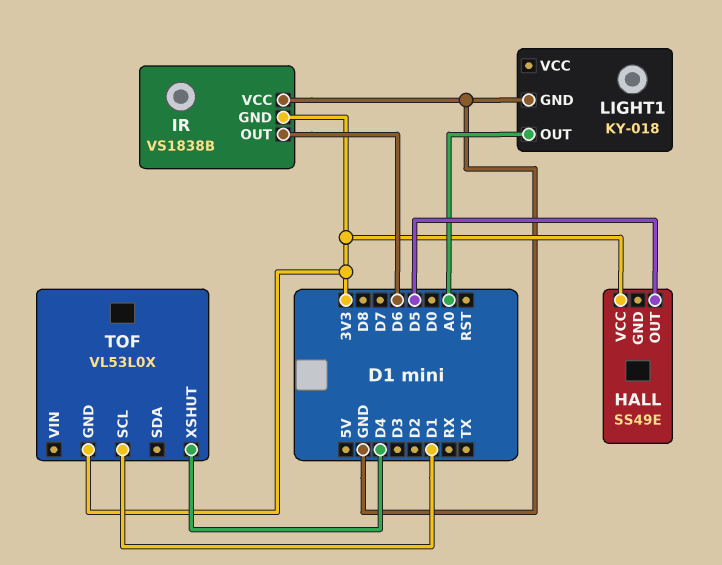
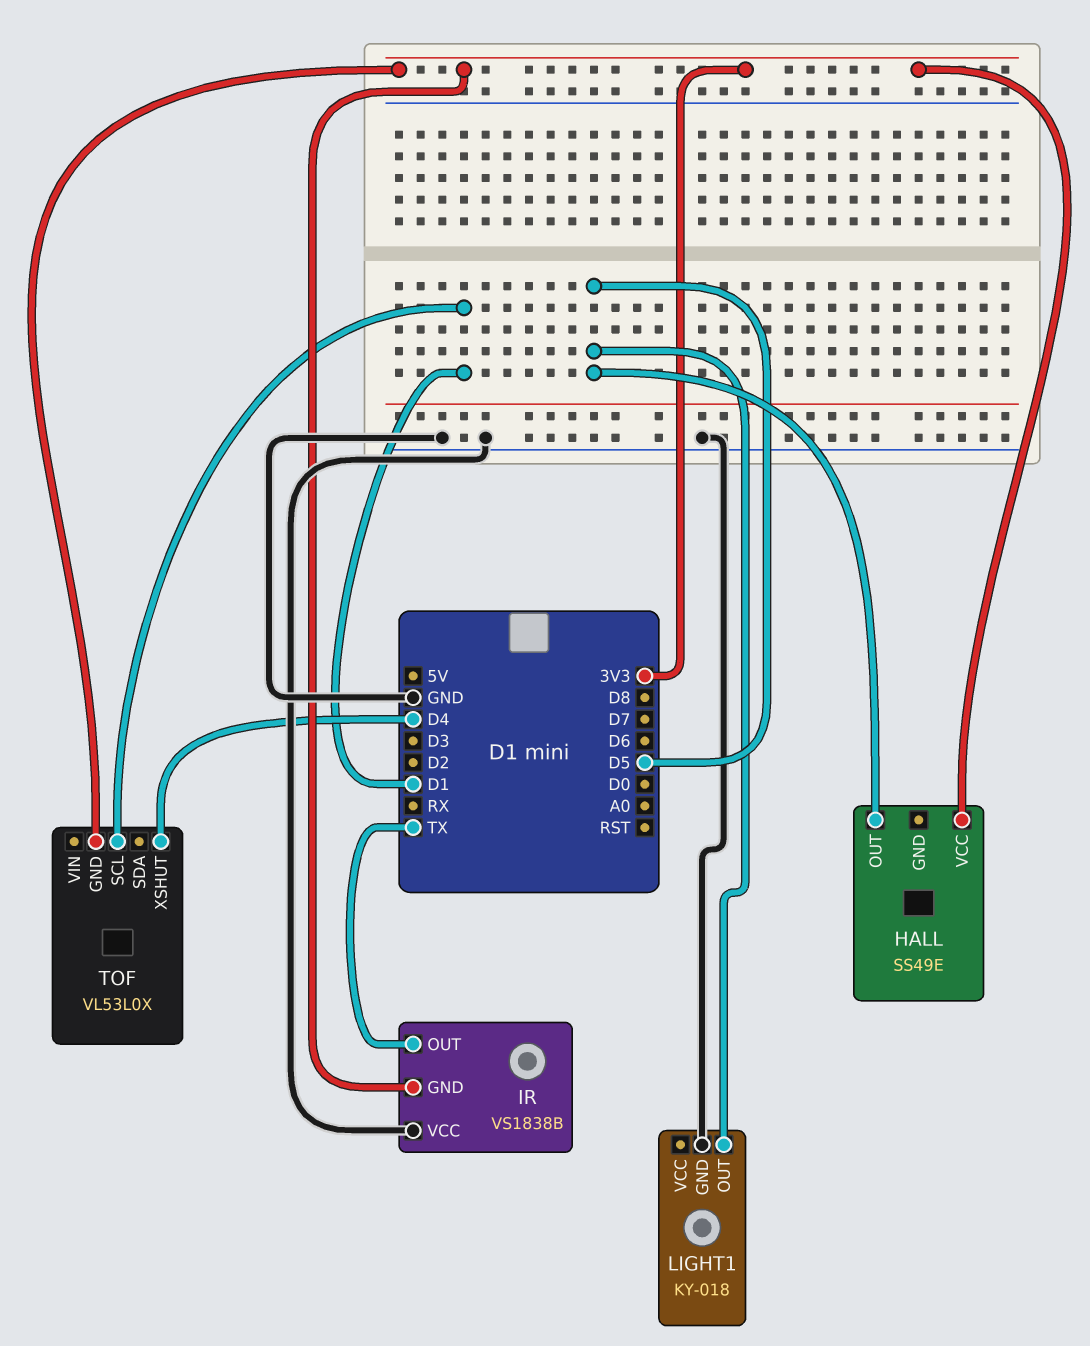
IR pin OUT: D6 -> TX
LIGHT1 pin OUT: A0 -> D5

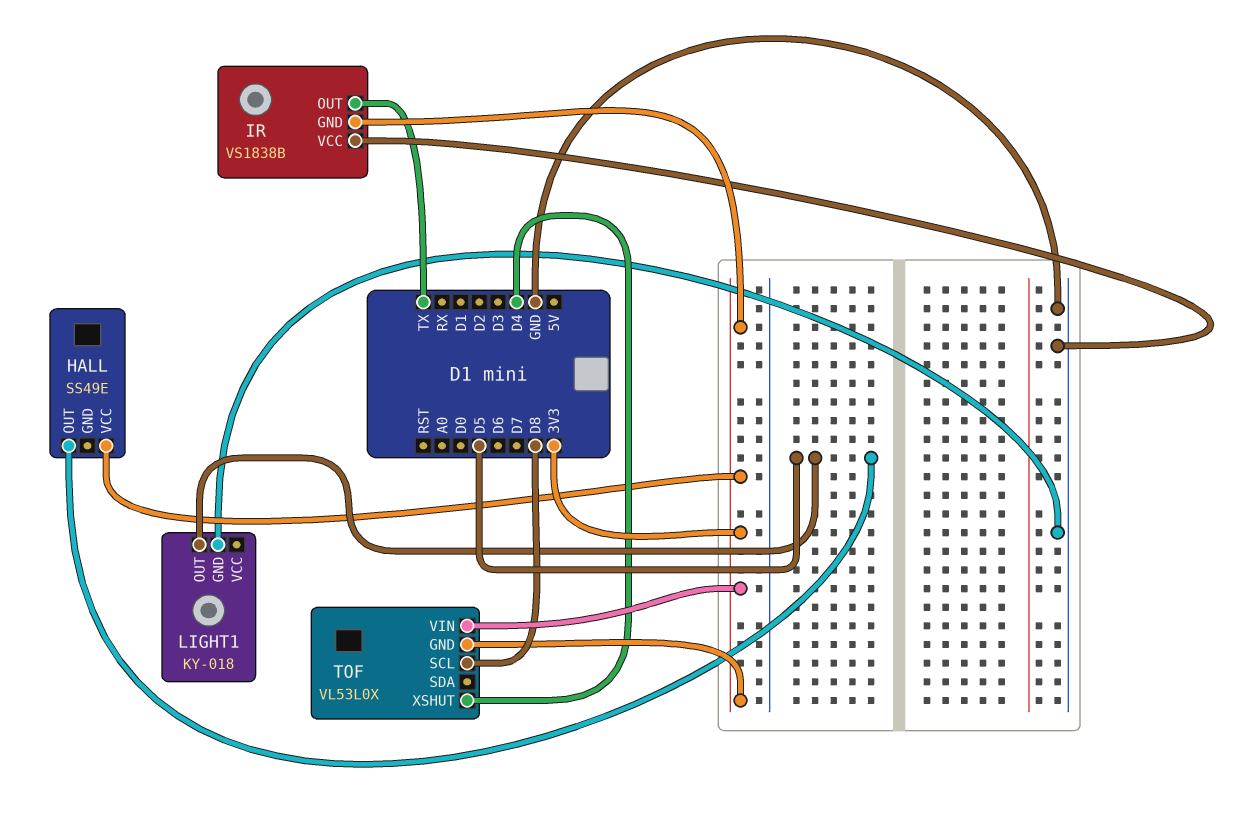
TOF pin SCL: D1 -> D8
TOF pin VIN: none -> 3V3

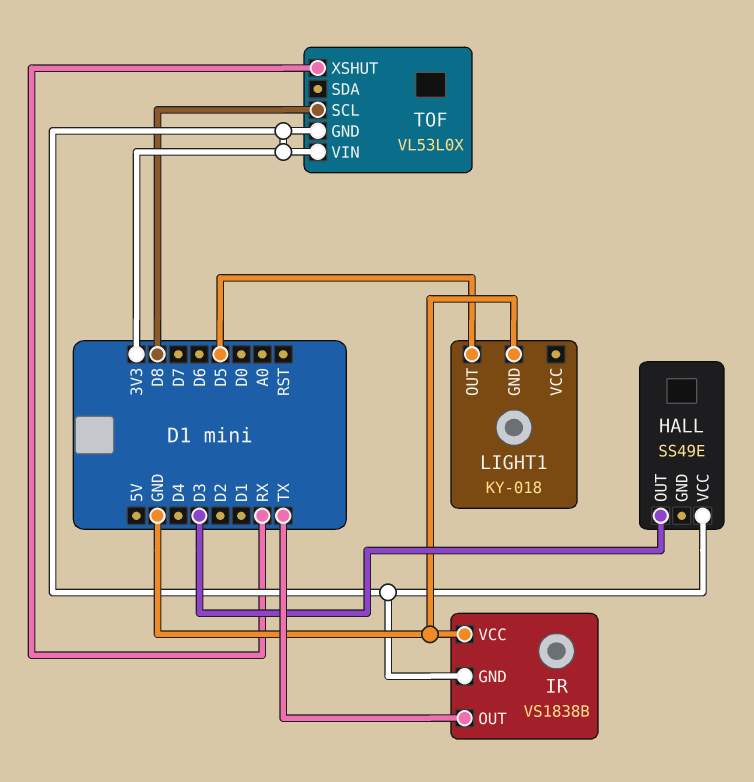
HALL pin OUT: D5 -> D3
TOF pin XSHUT: D4 -> RX

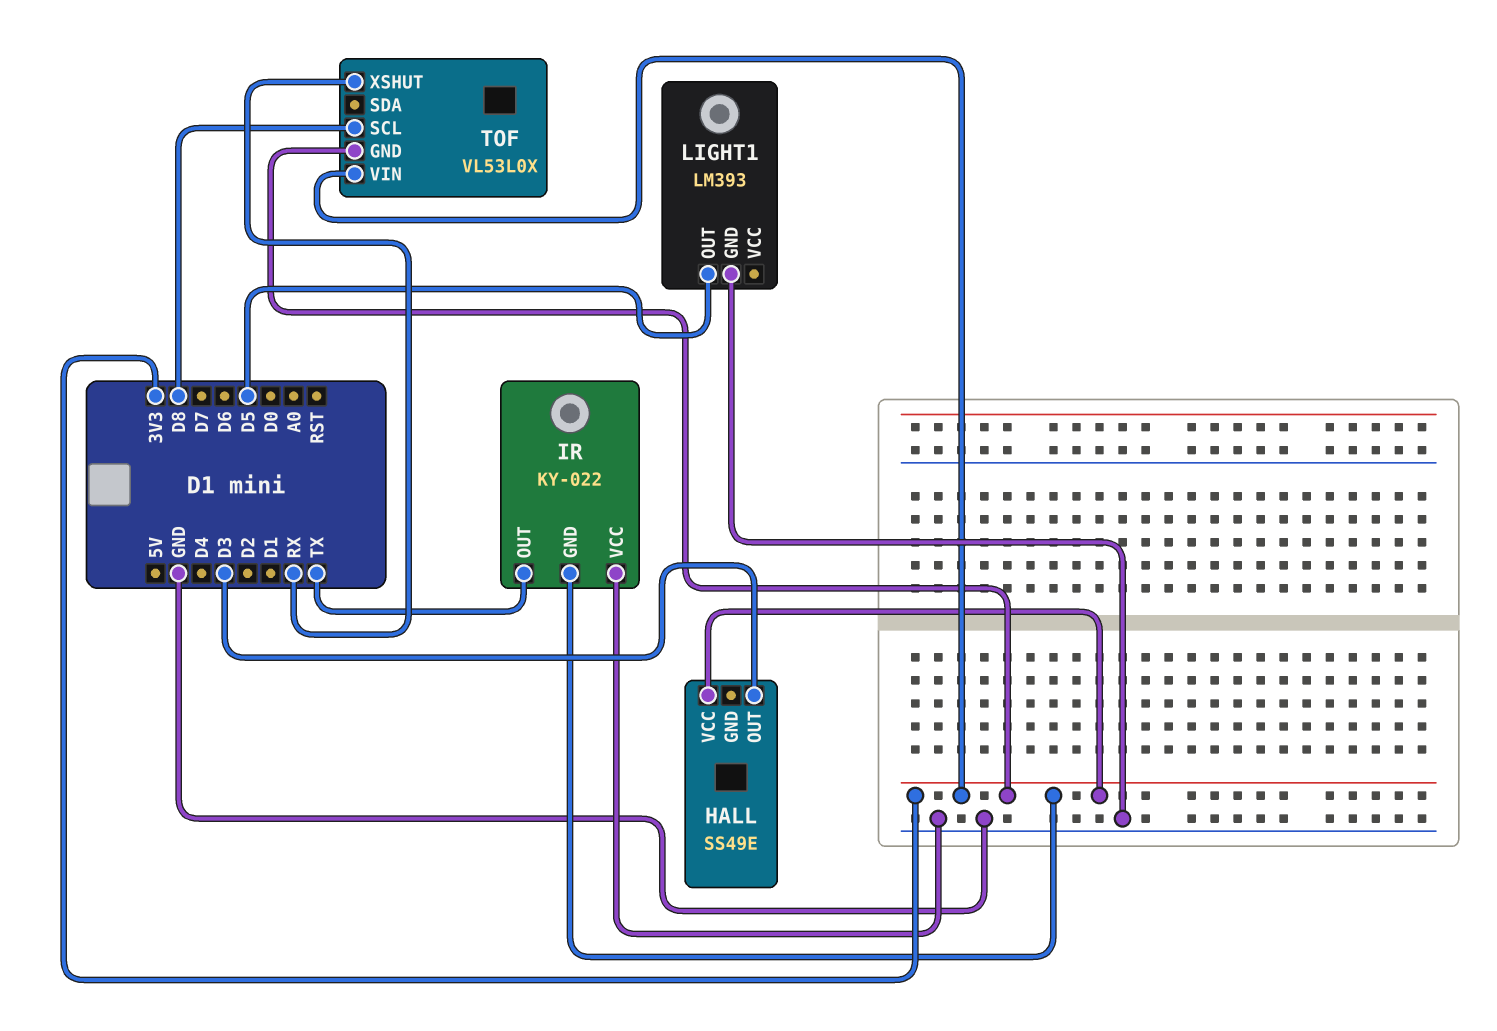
IR: VS1838B -> KY-022
LIGHT1: KY-018 -> LM393

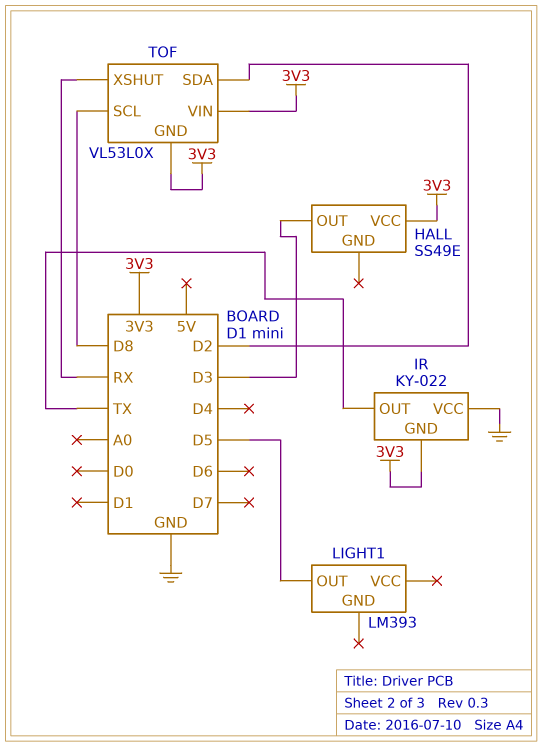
LIGHT1 pin GND: GND -> none
TOF pin SDA: none -> D2

